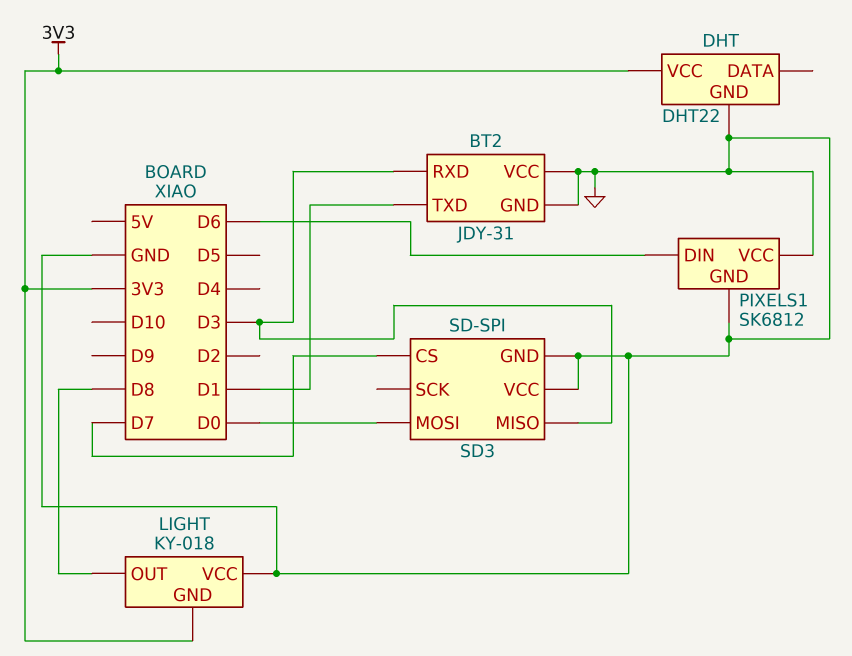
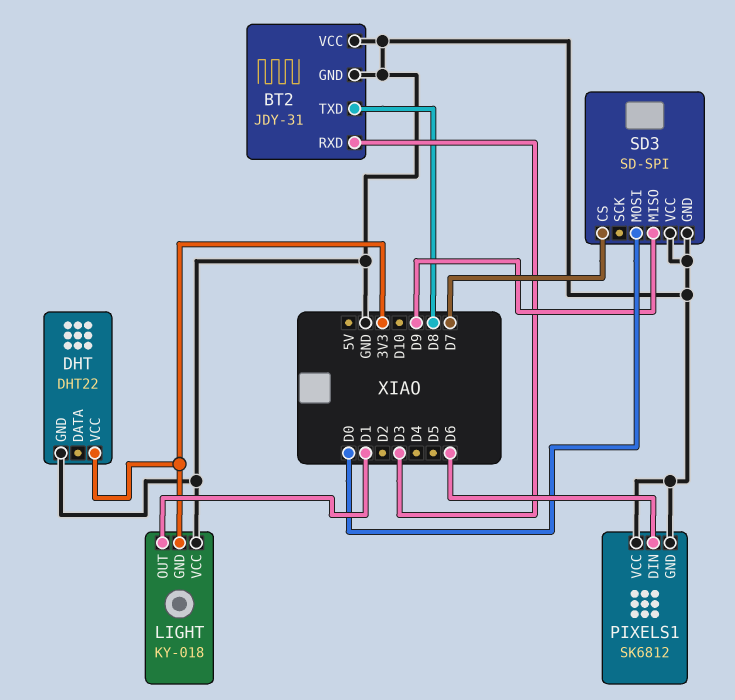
BT2 pin TXD: D1 -> D8
LIGHT pin OUT: D8 -> D1
SD3 pin MISO: D3 -> D9

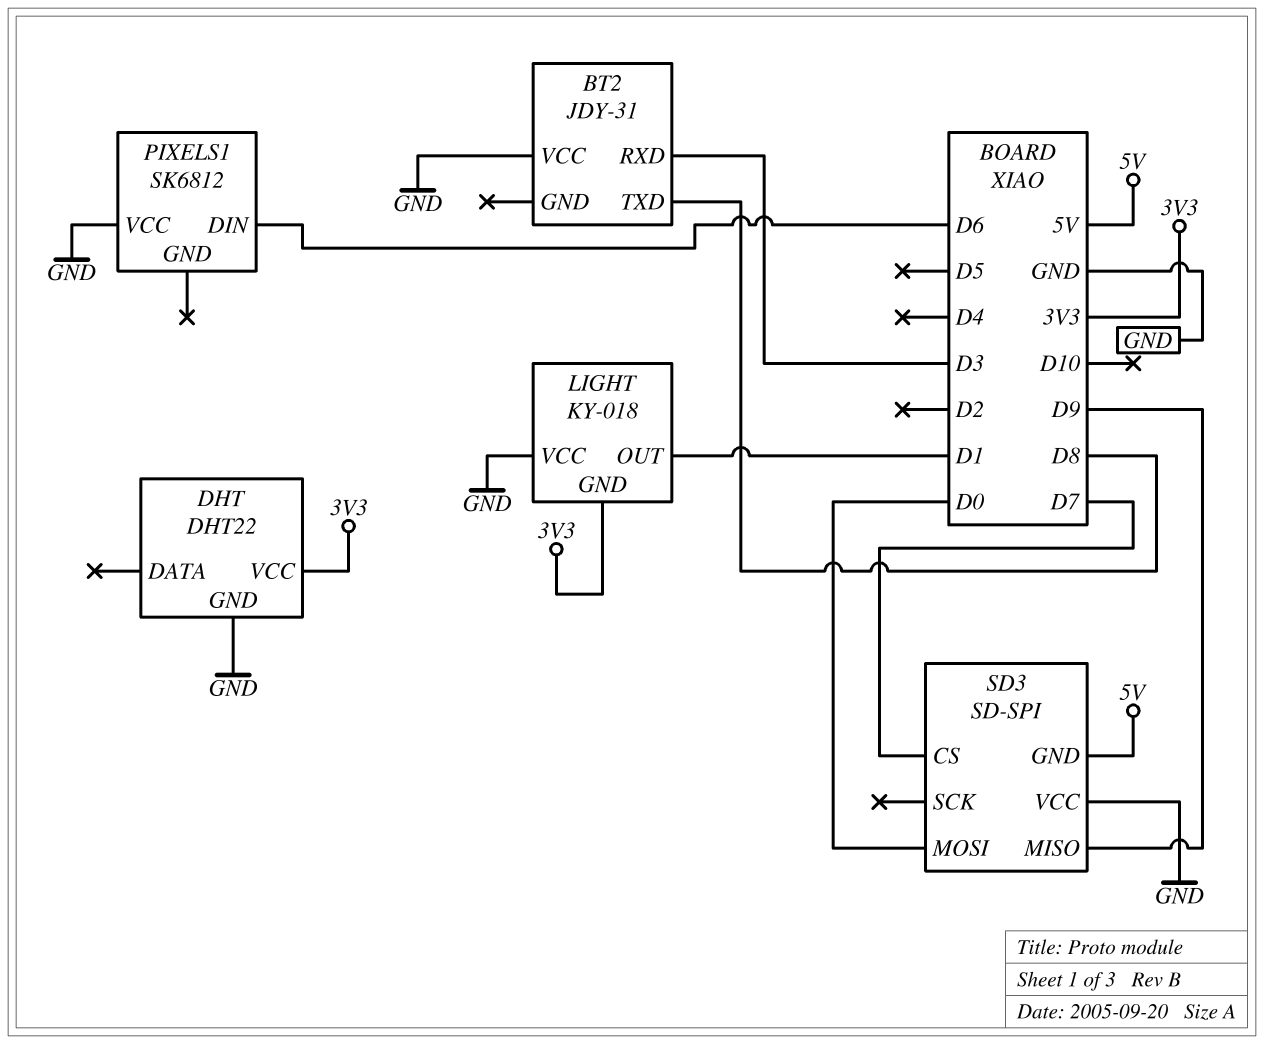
BT2 pin GND: GND -> none
PIXELS1 pin GND: GND -> none
SD3 pin GND: GND -> 5V

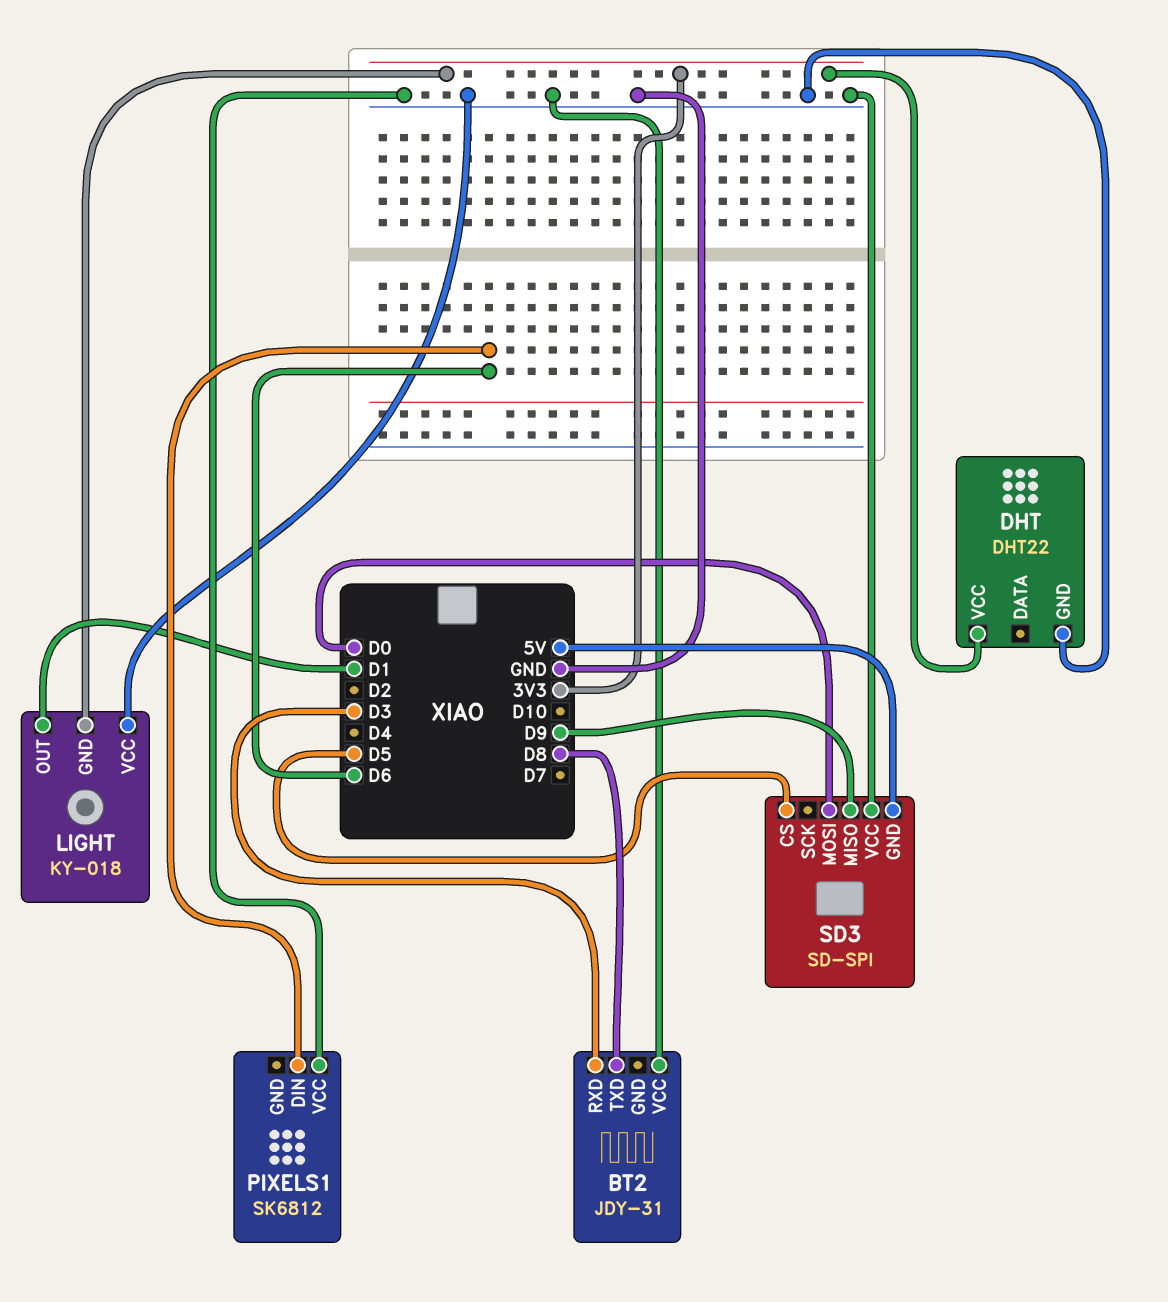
SD3 pin CS: D7 -> D5

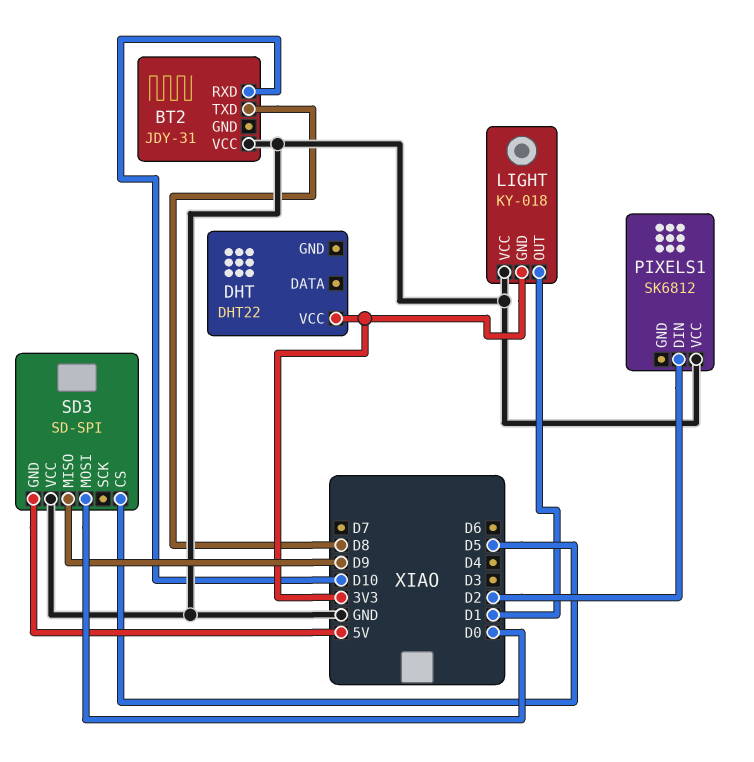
BT2 pin RXD: D3 -> D10
DHT pin GND: GND -> none
PIXELS1 pin DIN: D6 -> D2

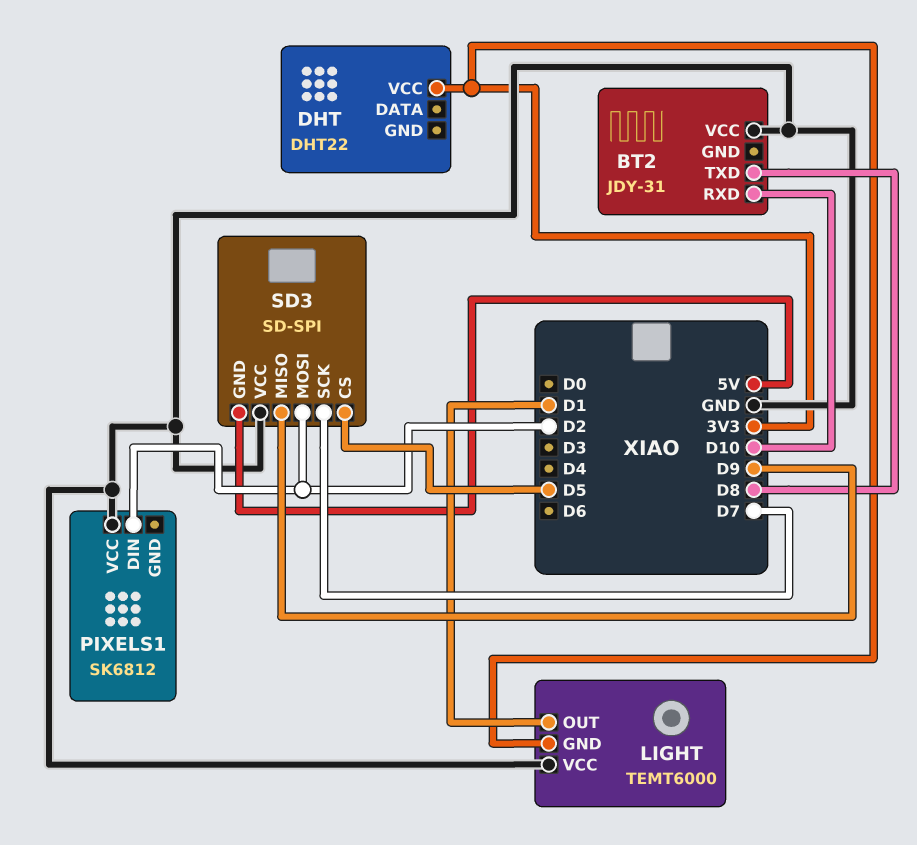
LIGHT: KY-018 -> TEMT6000
SD3 pin MOSI: D0 -> D2
SD3 pin SCK: none -> D7

